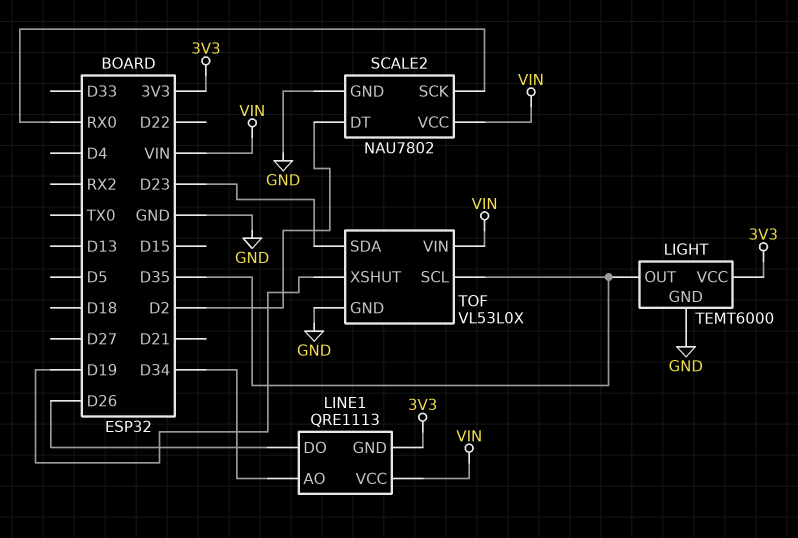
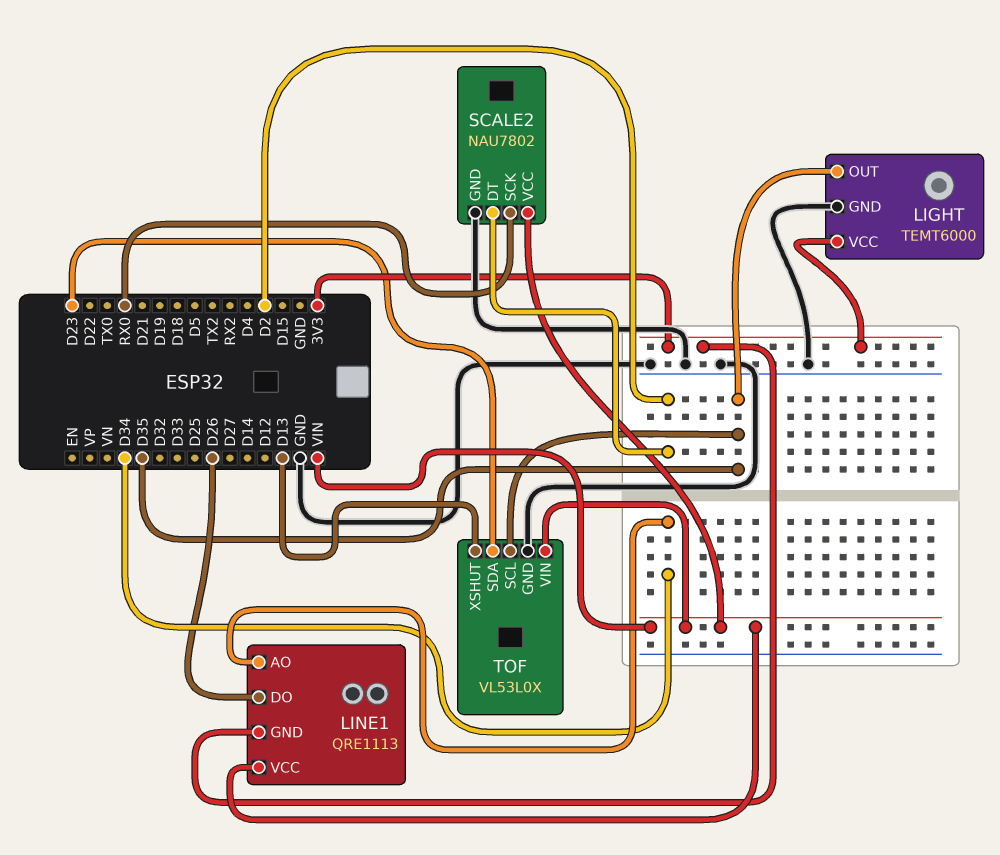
TOF pin XSHUT: D19 -> D13

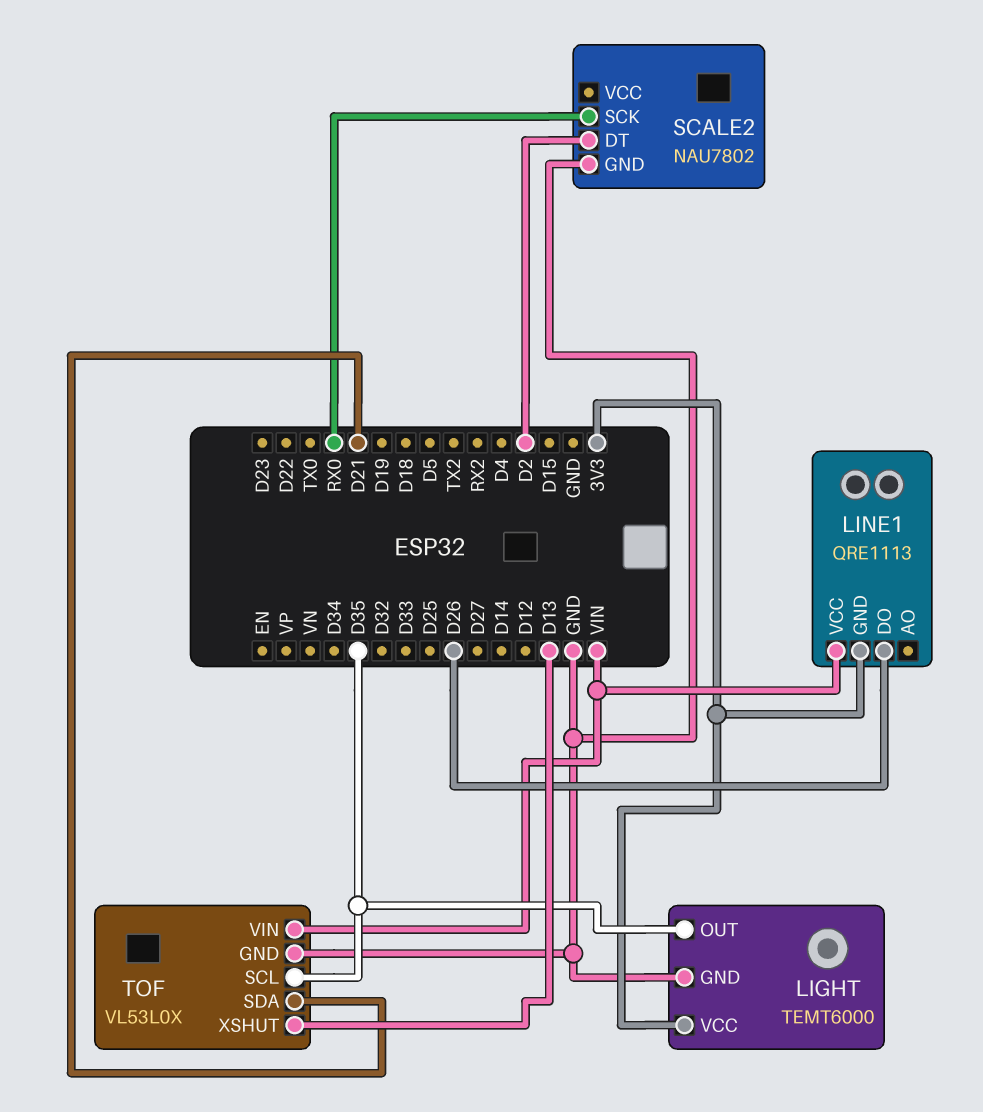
LINE1 pin AO: D34 -> none
SCALE2 pin VCC: VIN -> none
TOF pin SDA: D23 -> D21

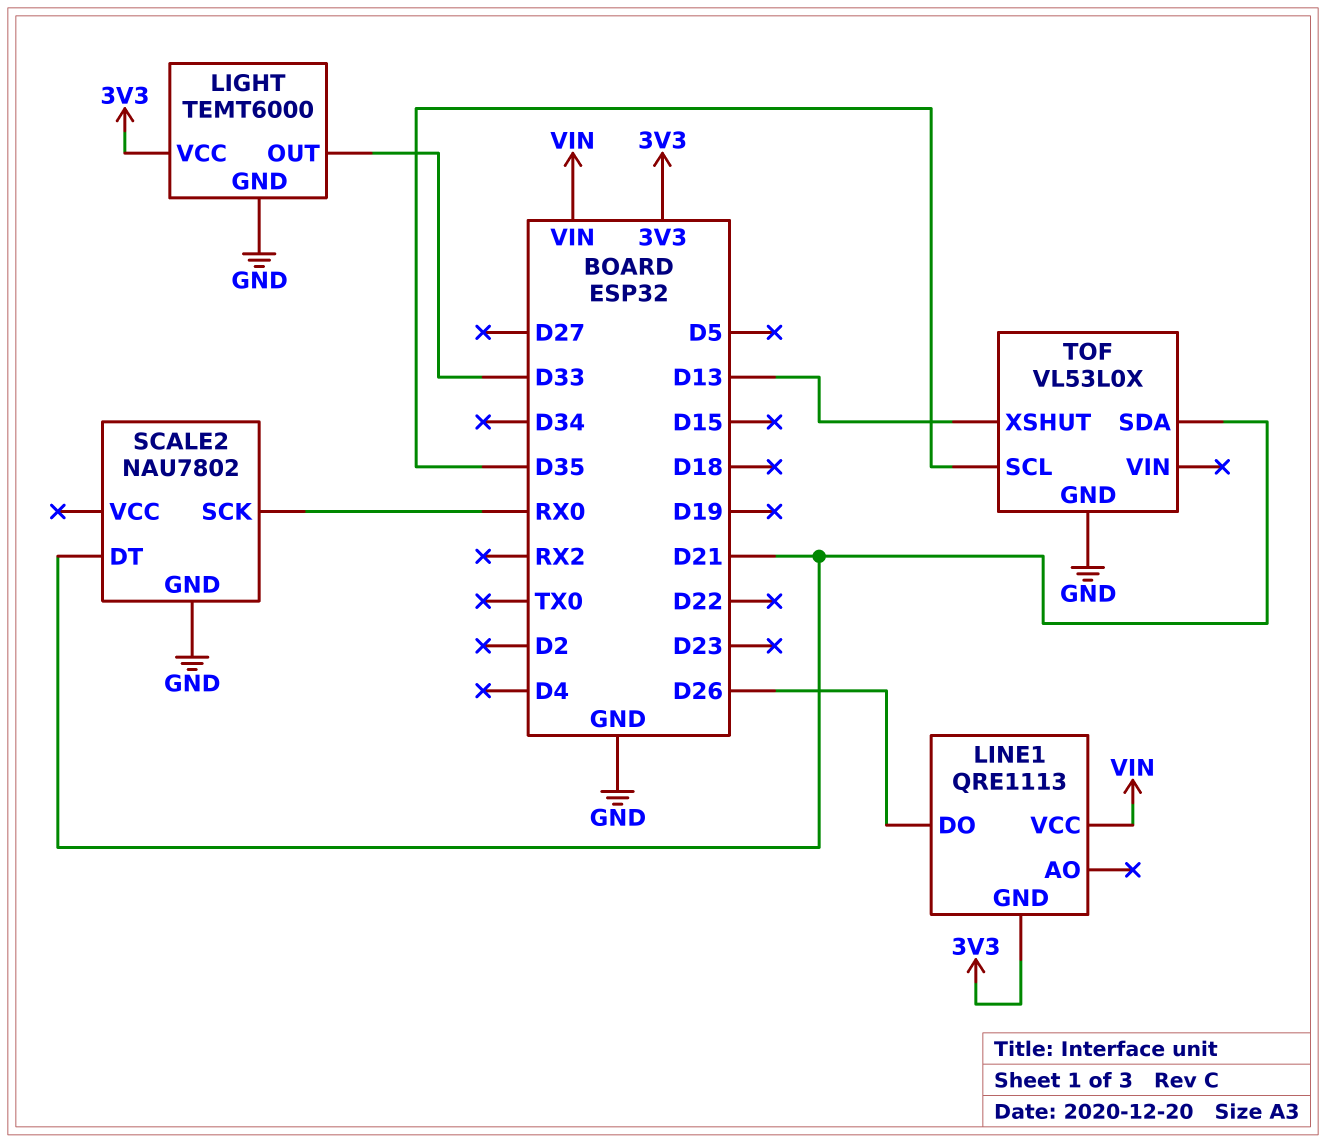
LIGHT pin OUT: D35 -> D33
SCALE2 pin DT: D2 -> D21
TOF pin VIN: VIN -> none

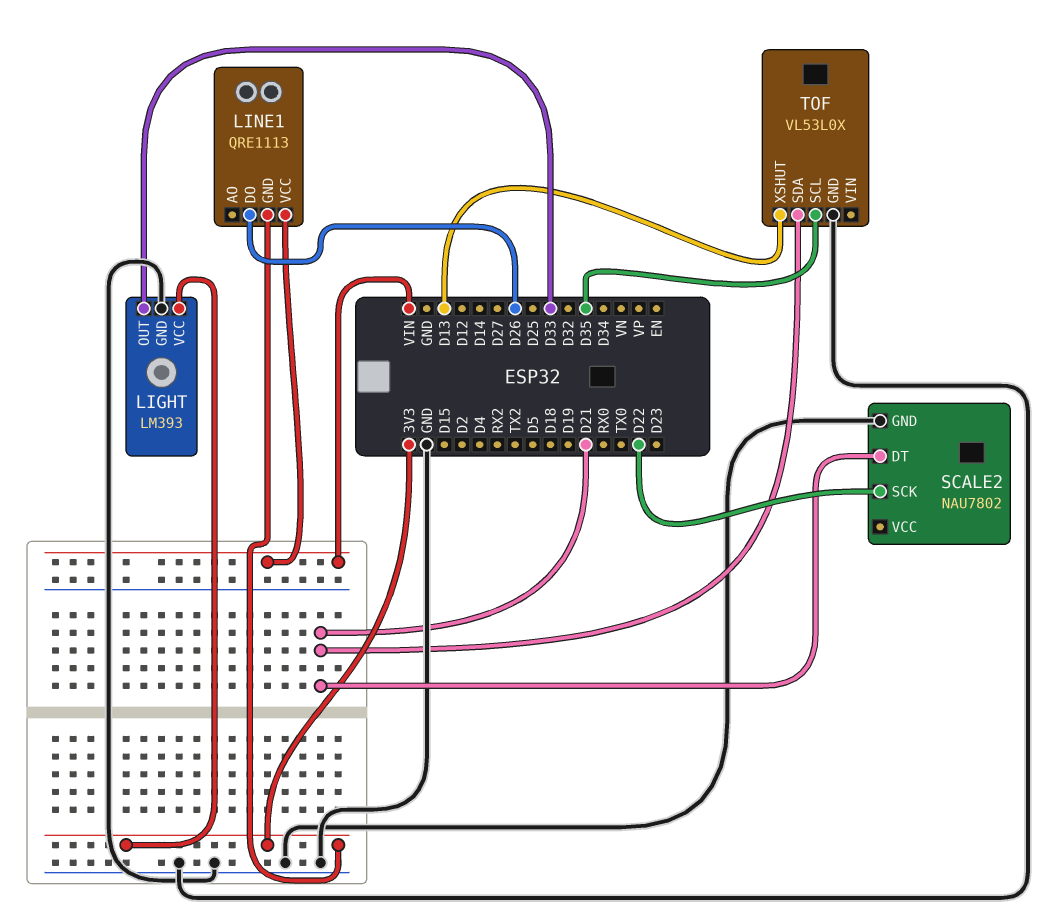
LIGHT: TEMT6000 -> LM393
SCALE2 pin SCK: RX0 -> D22

